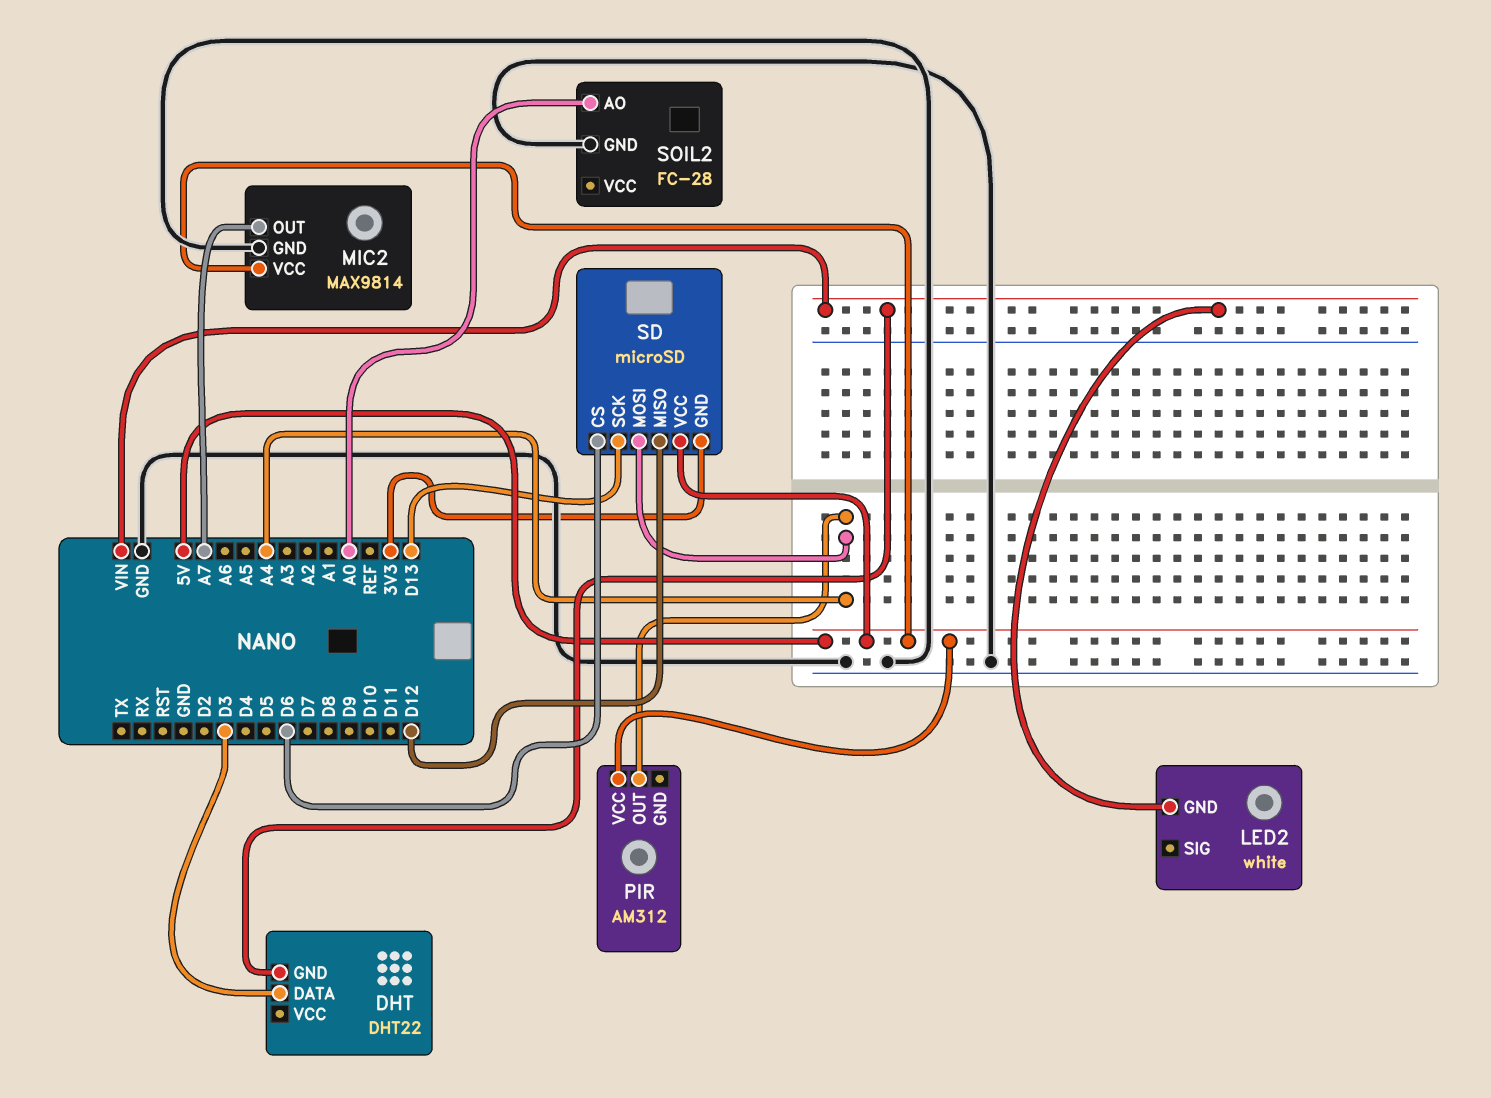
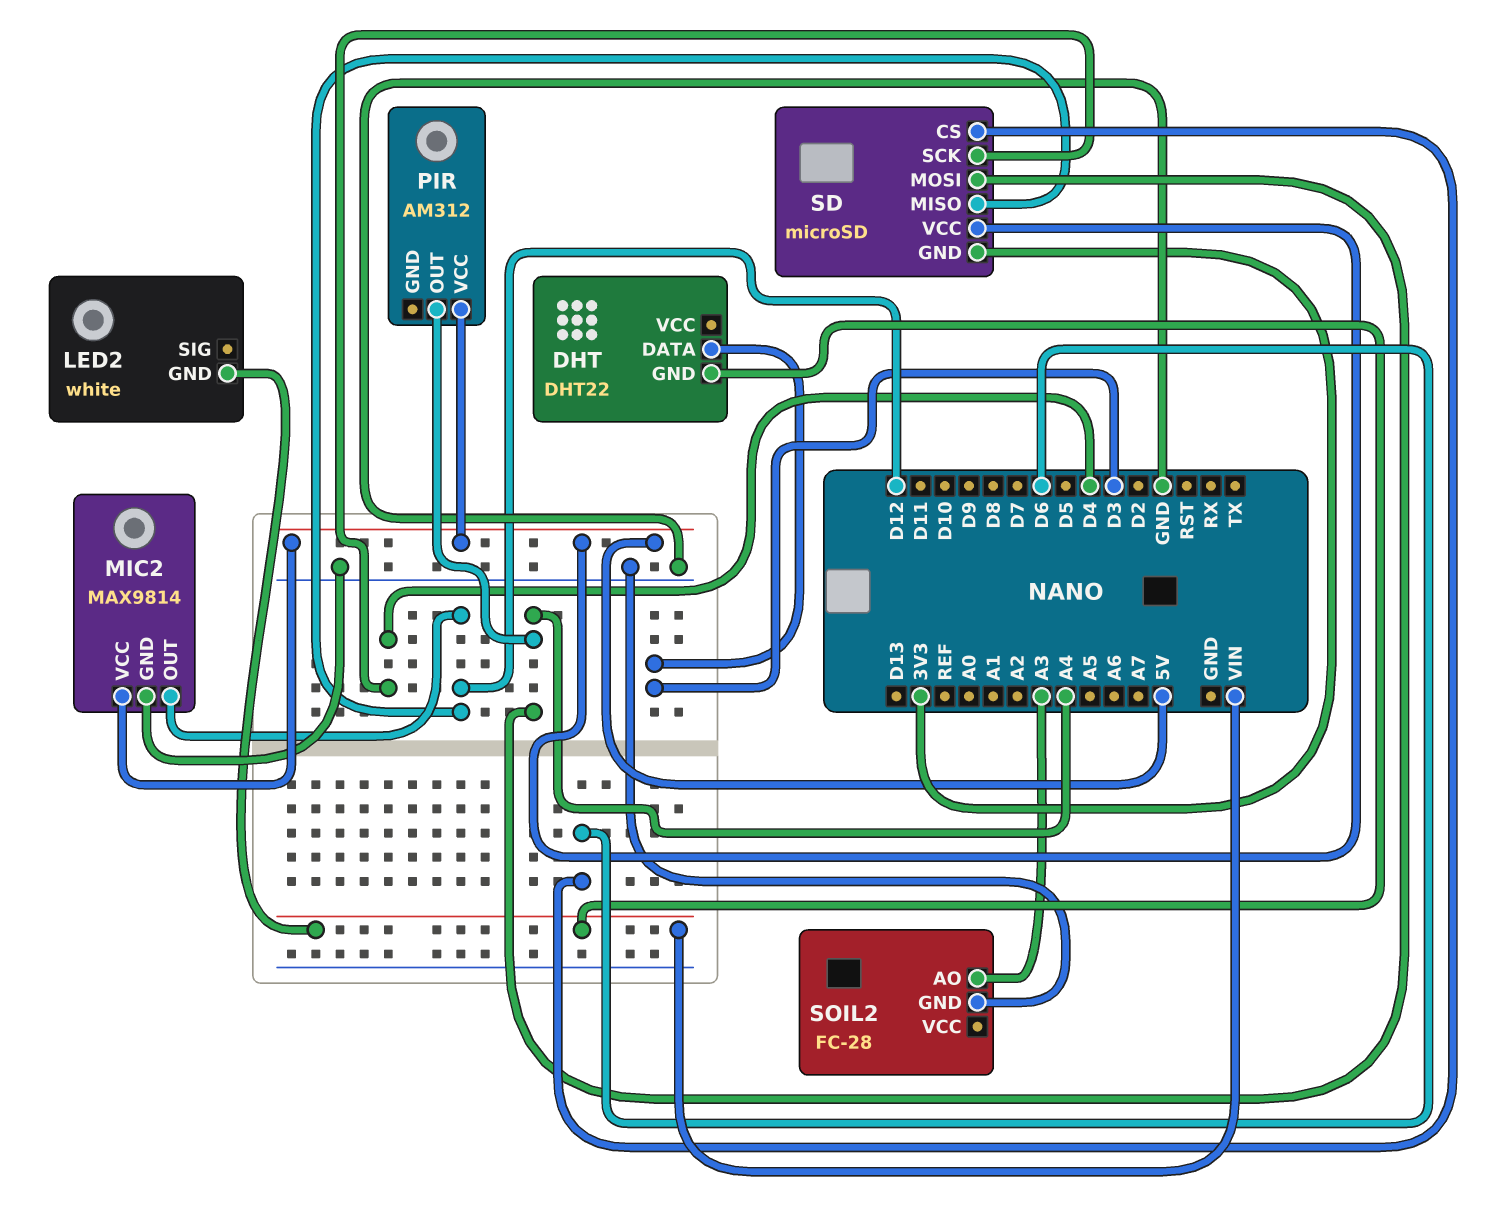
MIC2 pin OUT: A7 -> D12
SD pin SCK: D13 -> D4
SOIL2 pin AO: A0 -> A3

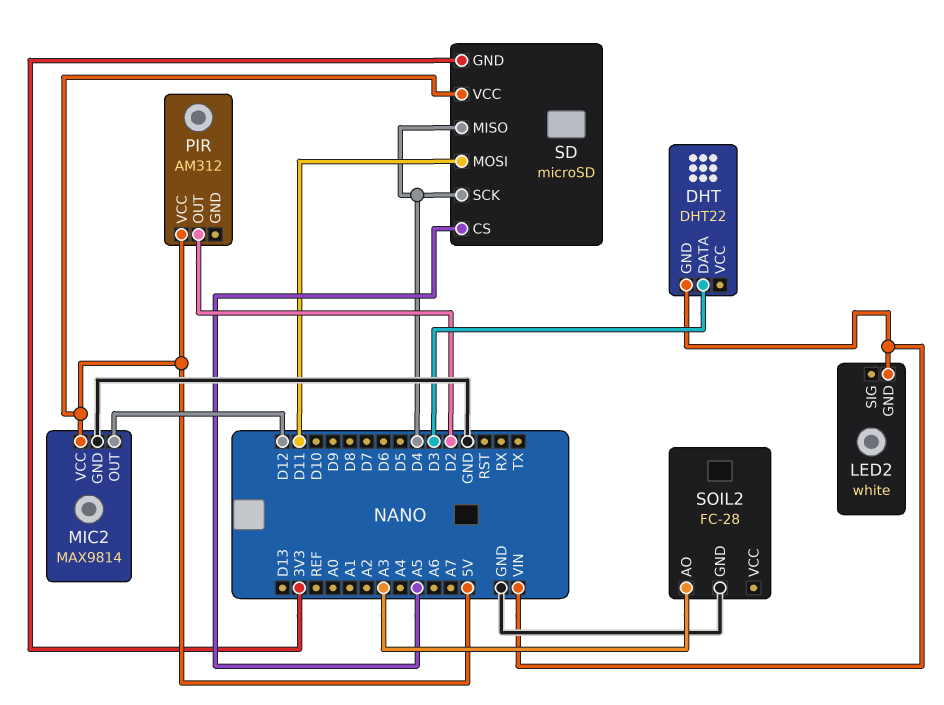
PIR pin OUT: A4 -> D2
SD pin CS: D6 -> A5
SD pin MISO: D12 -> D4
SD pin MOSI: A4 -> D11

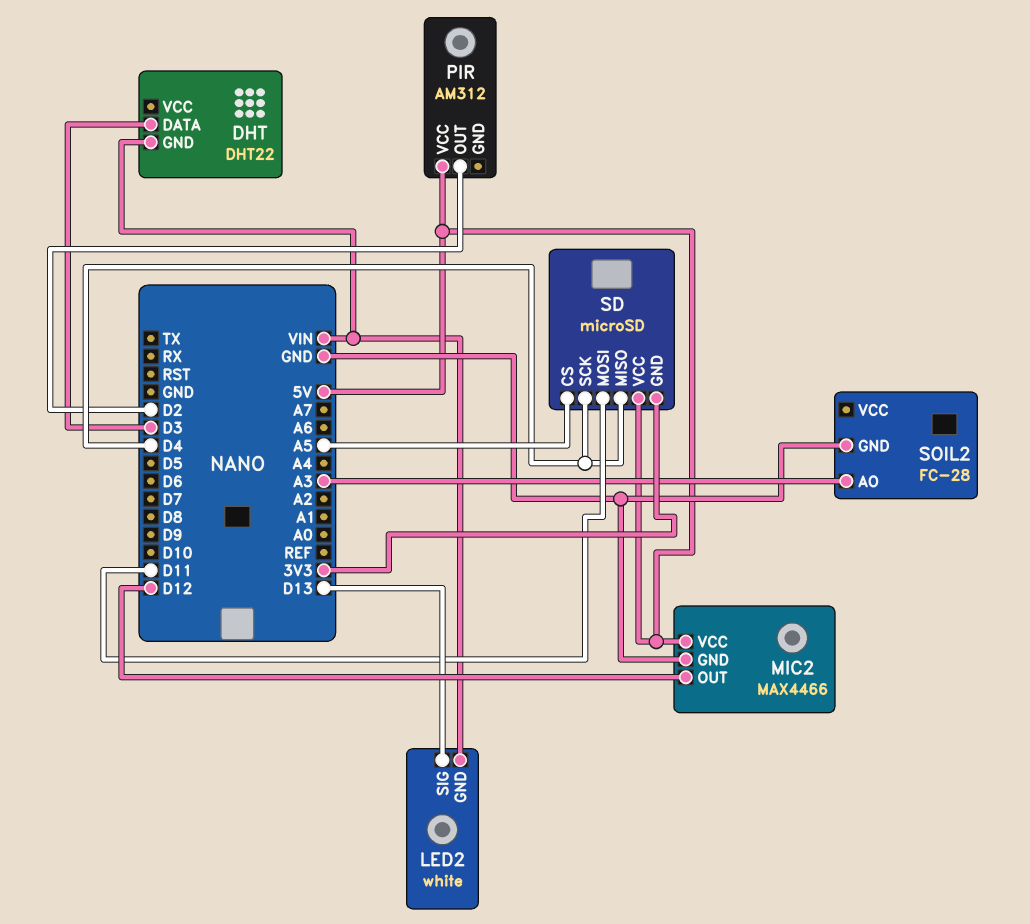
LED2 pin SIG: none -> D13
MIC2: MAX9814 -> MAX4466

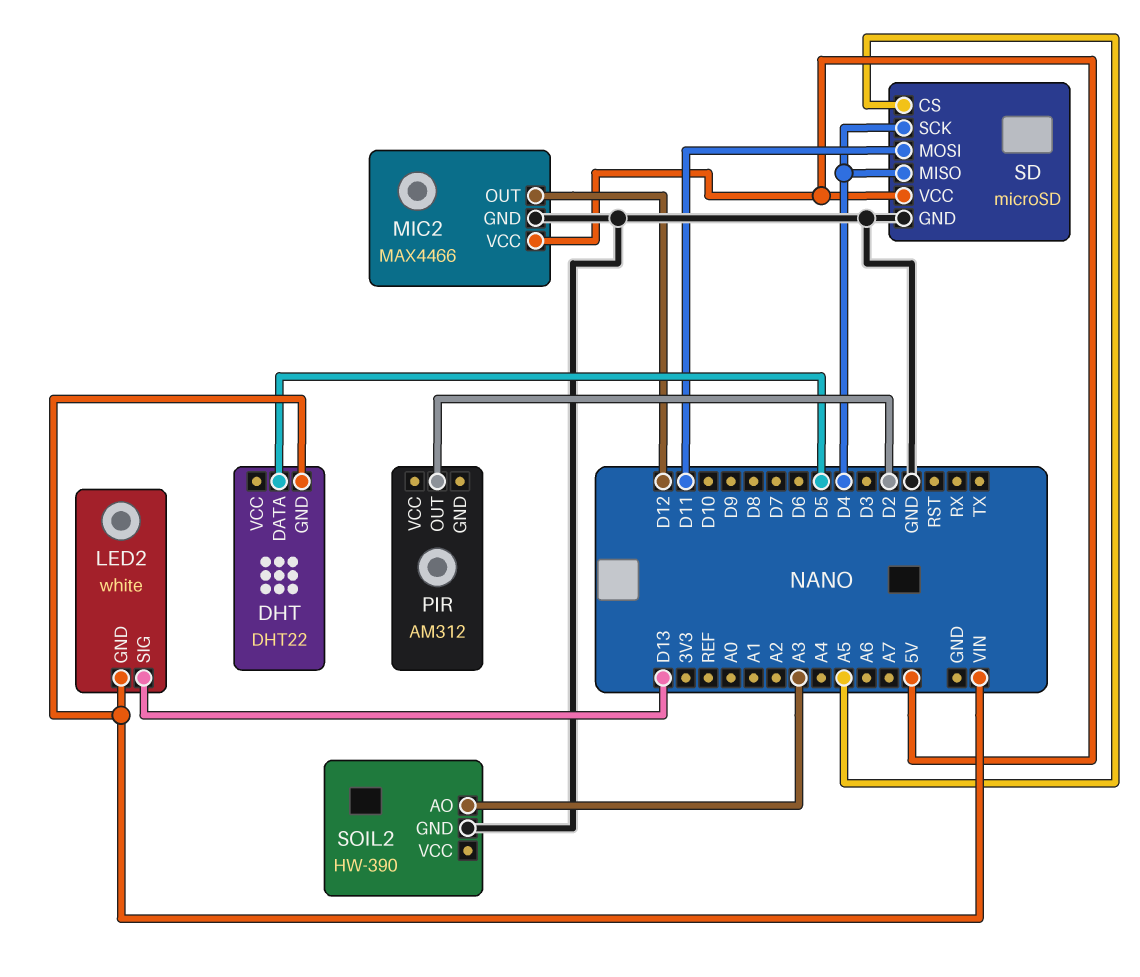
DHT pin DATA: D3 -> D5
PIR pin VCC: 5V -> none
SD pin GND: 3V3 -> GND
SOIL2: FC-28 -> HW-390

